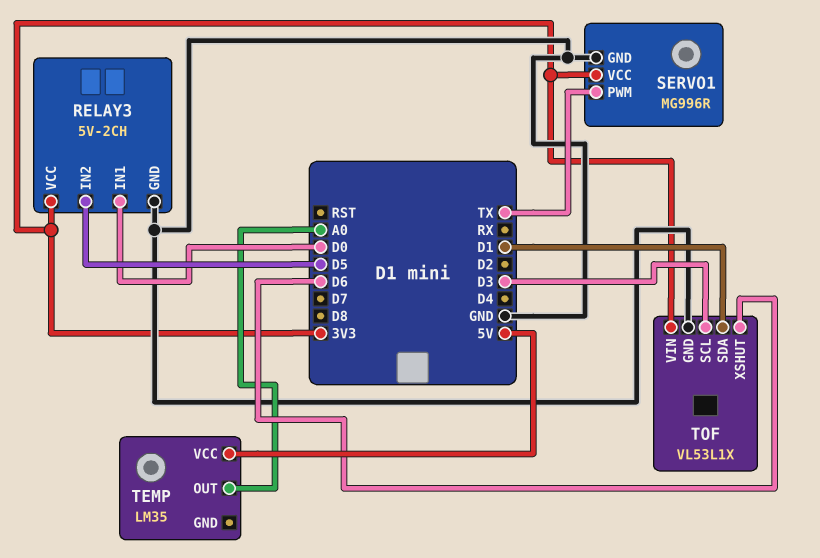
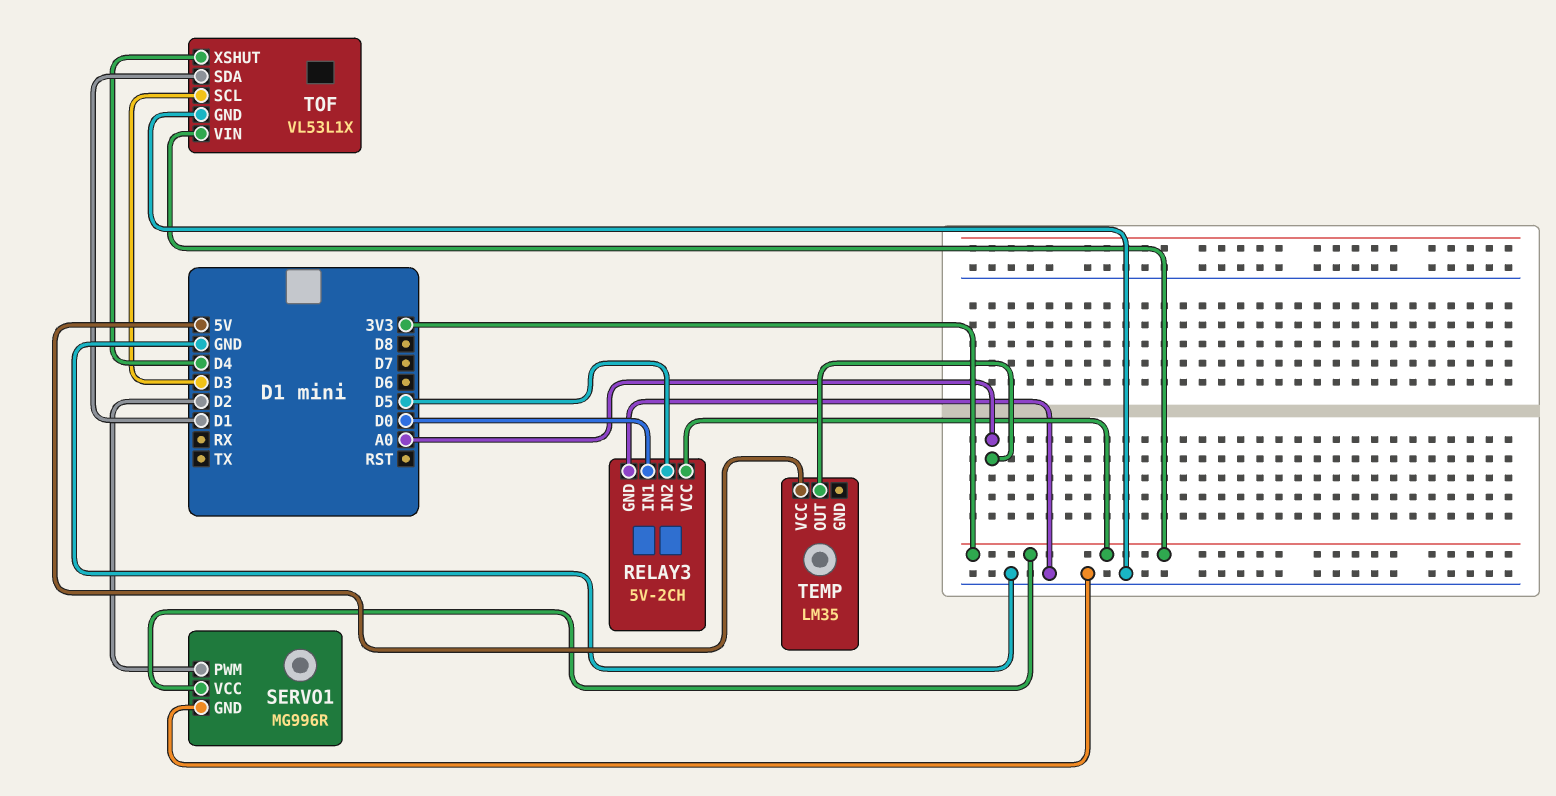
SERVO1 pin PWM: TX -> D2
TOF pin XSHUT: D6 -> D4

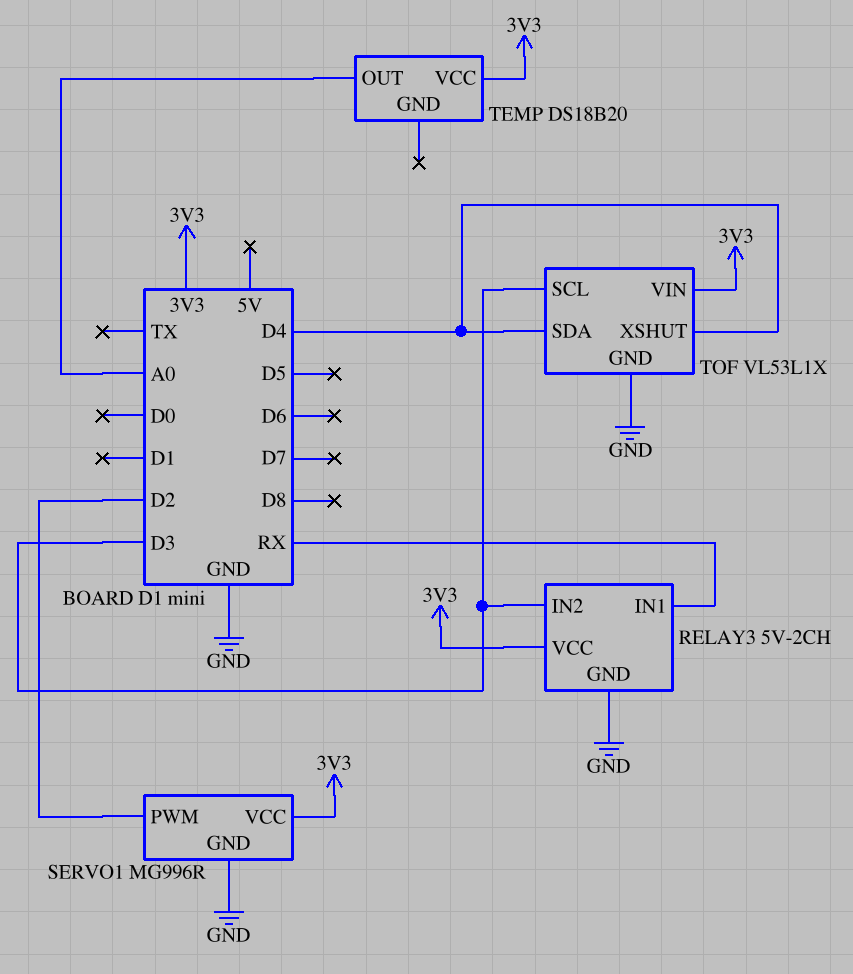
RELAY3 pin IN1: D0 -> RX
RELAY3 pin IN2: D5 -> D3
TEMP: LM35 -> DS18B20
TEMP pin VCC: 5V -> 3V3
TOF pin SDA: D1 -> D4

